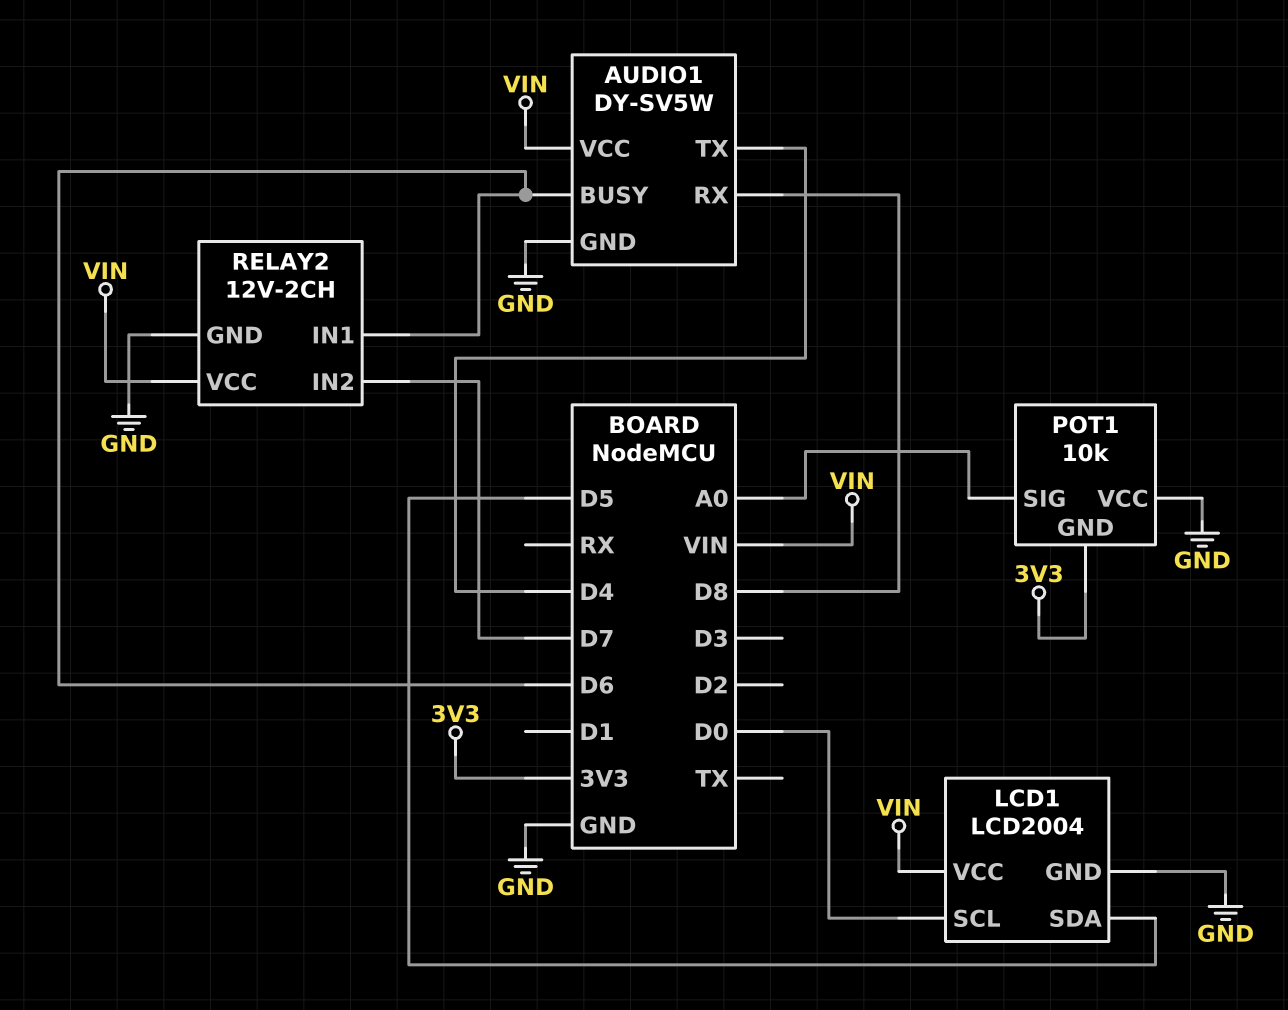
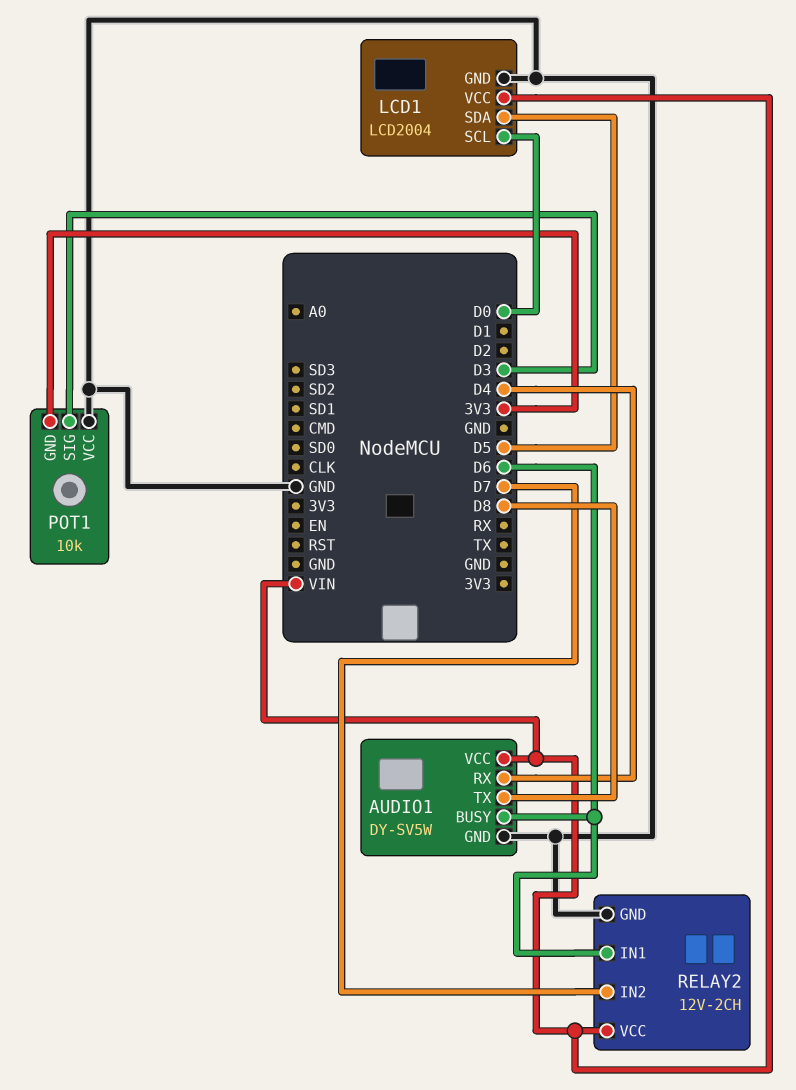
AUDIO1 pin RX: D8 -> D4
AUDIO1 pin TX: D4 -> D8
POT1 pin SIG: A0 -> D3

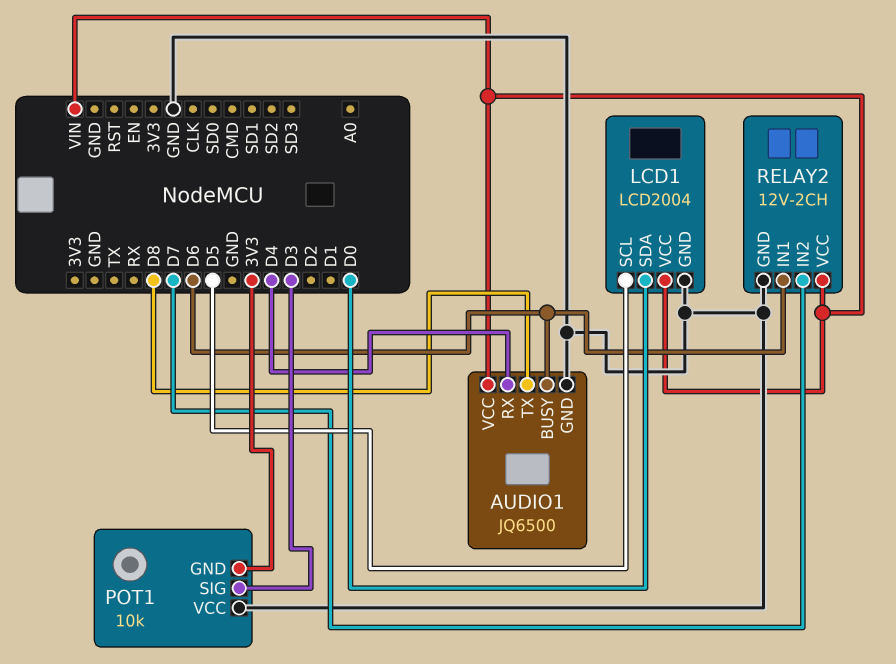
AUDIO1: DY-SV5W -> JQ6500
LCD1 pin SCL: D0 -> D5
LCD1 pin SDA: D5 -> D0

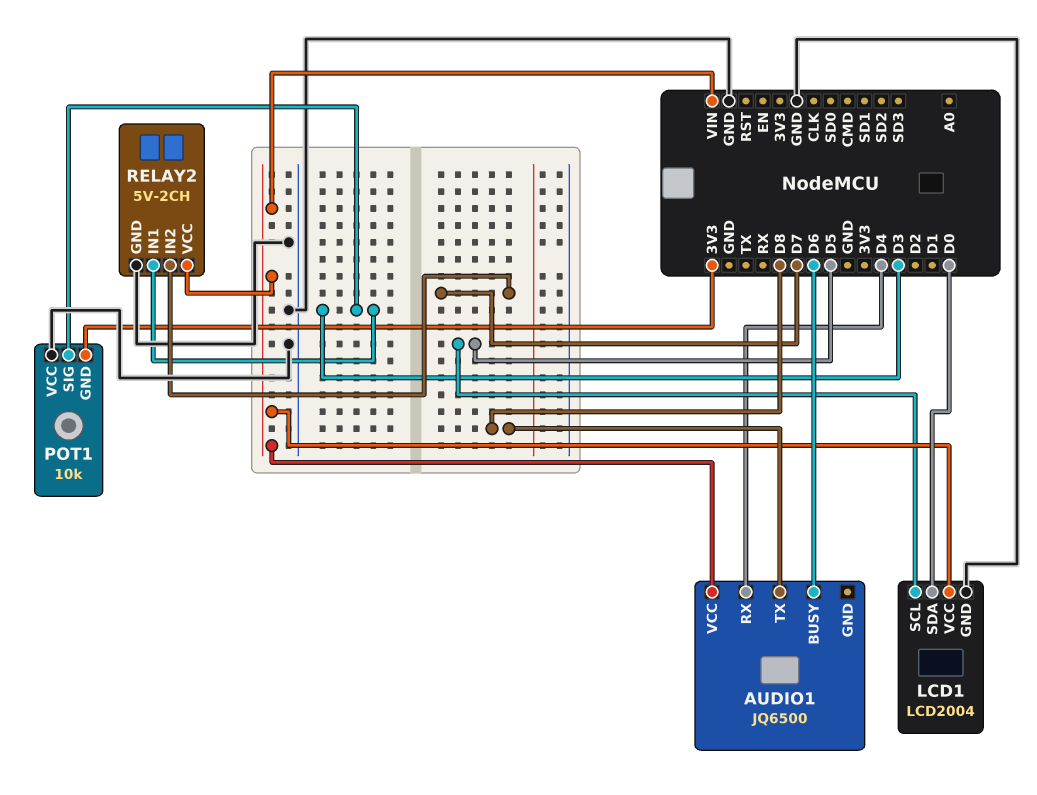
AUDIO1 pin GND: GND -> none
RELAY2: 12V-2CH -> 5V-2CH
RELAY2 pin IN1: D6 -> D3

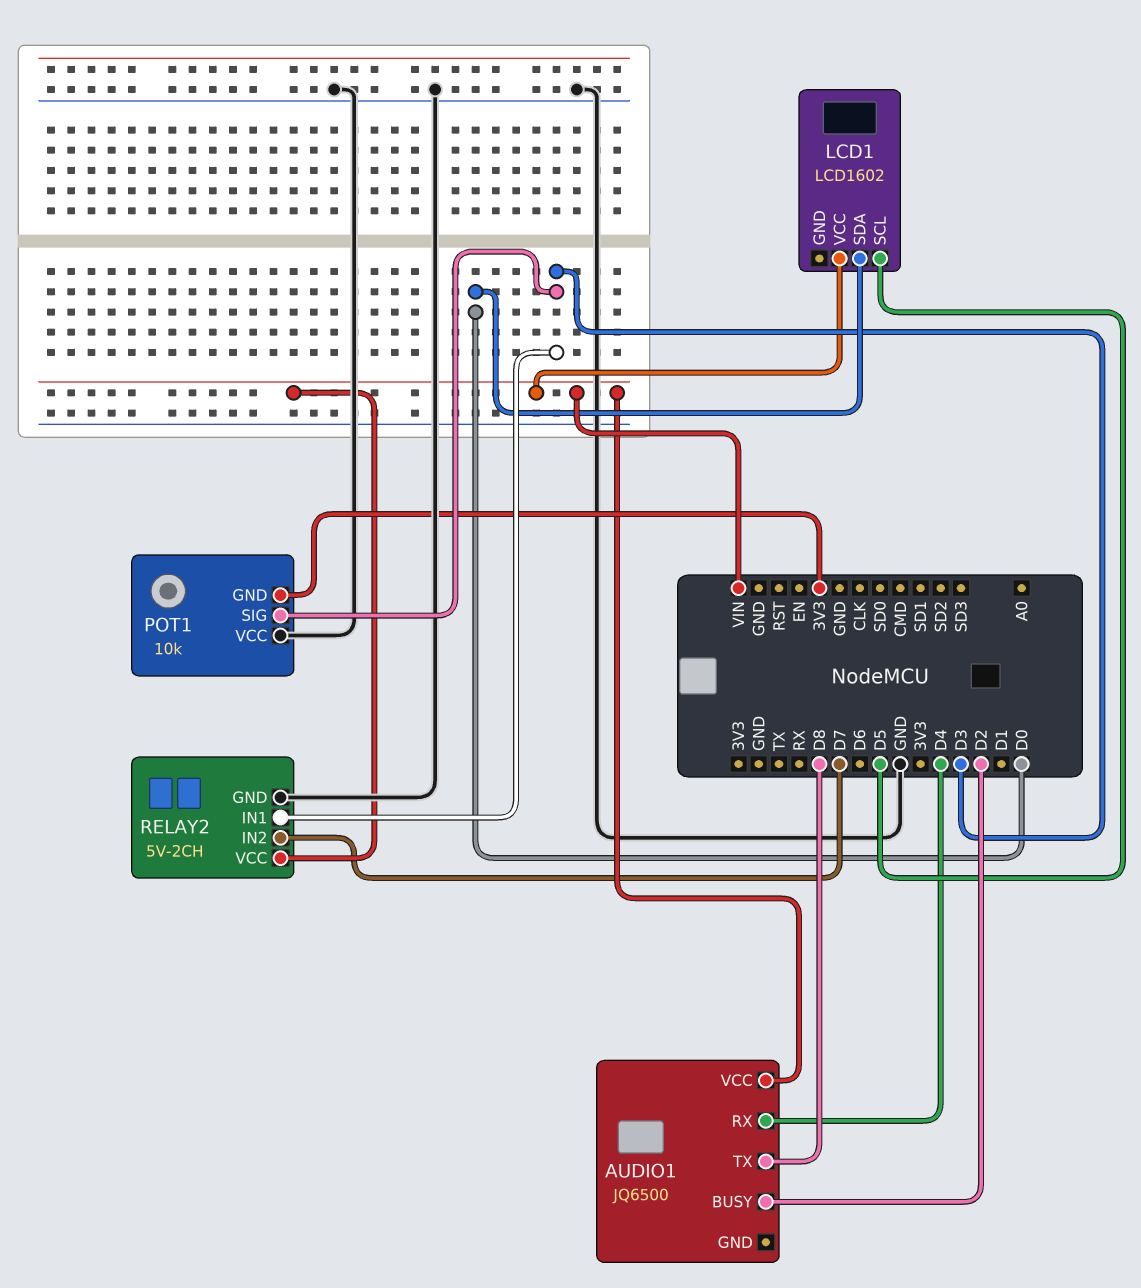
AUDIO1 pin BUSY: D6 -> D2
LCD1: LCD2004 -> LCD1602
LCD1 pin GND: GND -> none

